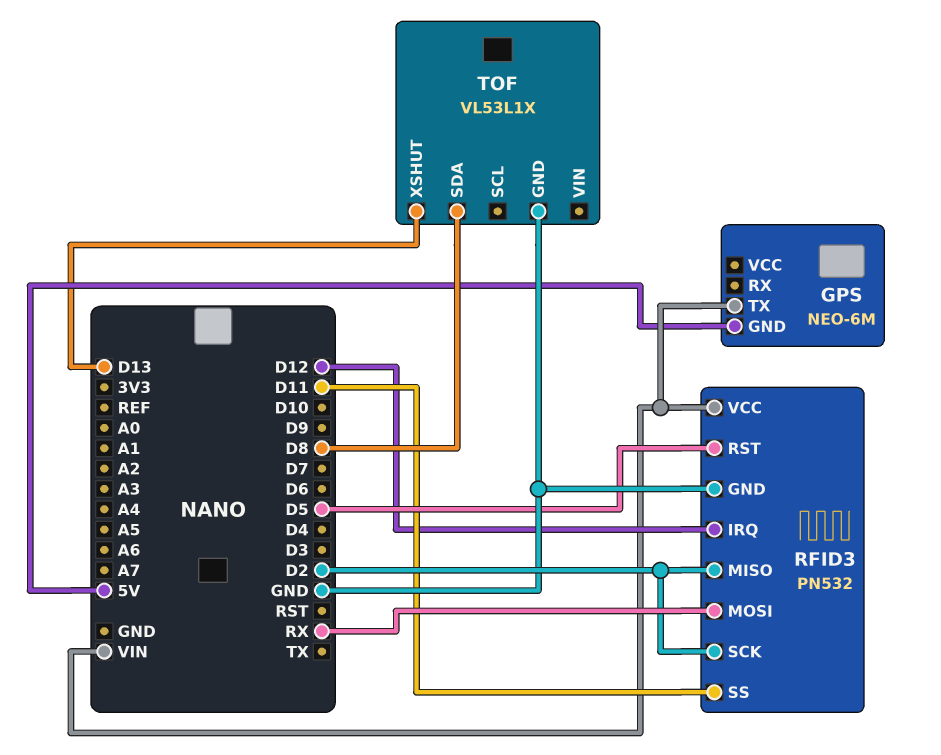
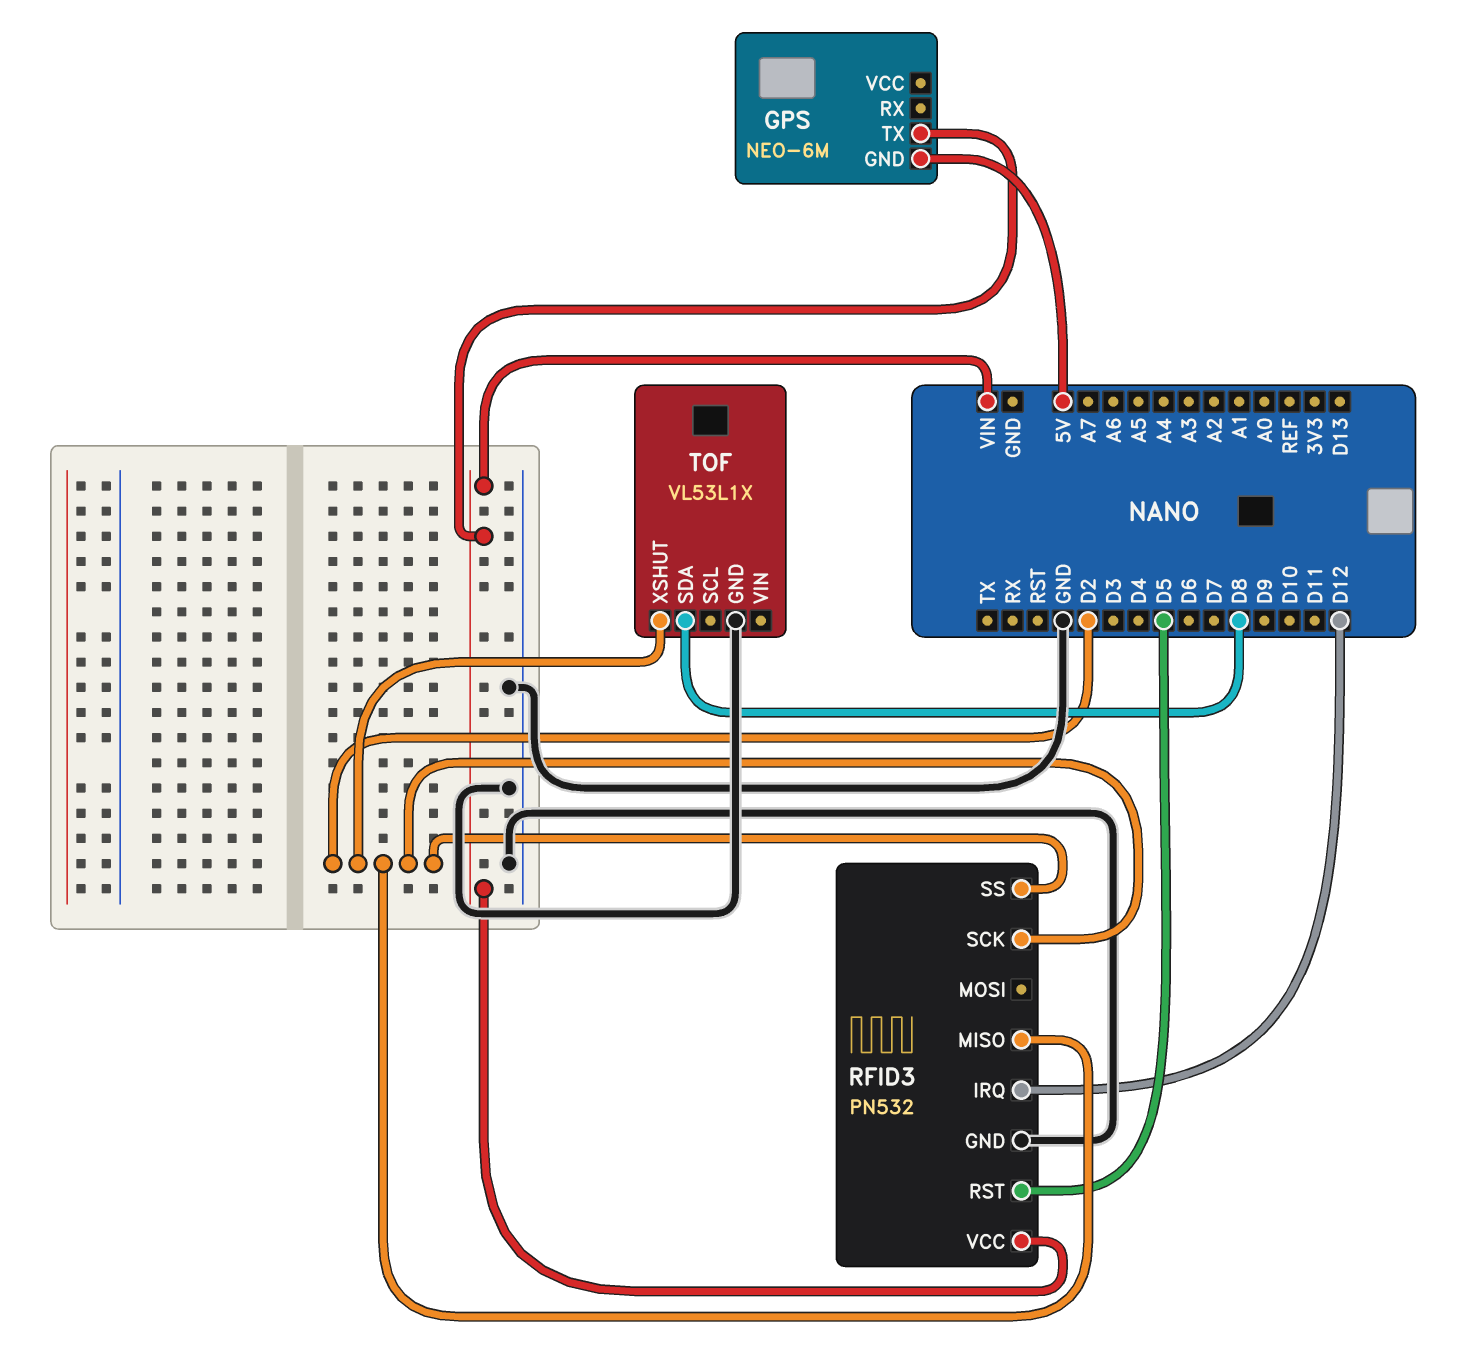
RFID3 pin MOSI: RX -> none
RFID3 pin SS: D11 -> D2
TOF pin XSHUT: D13 -> D2

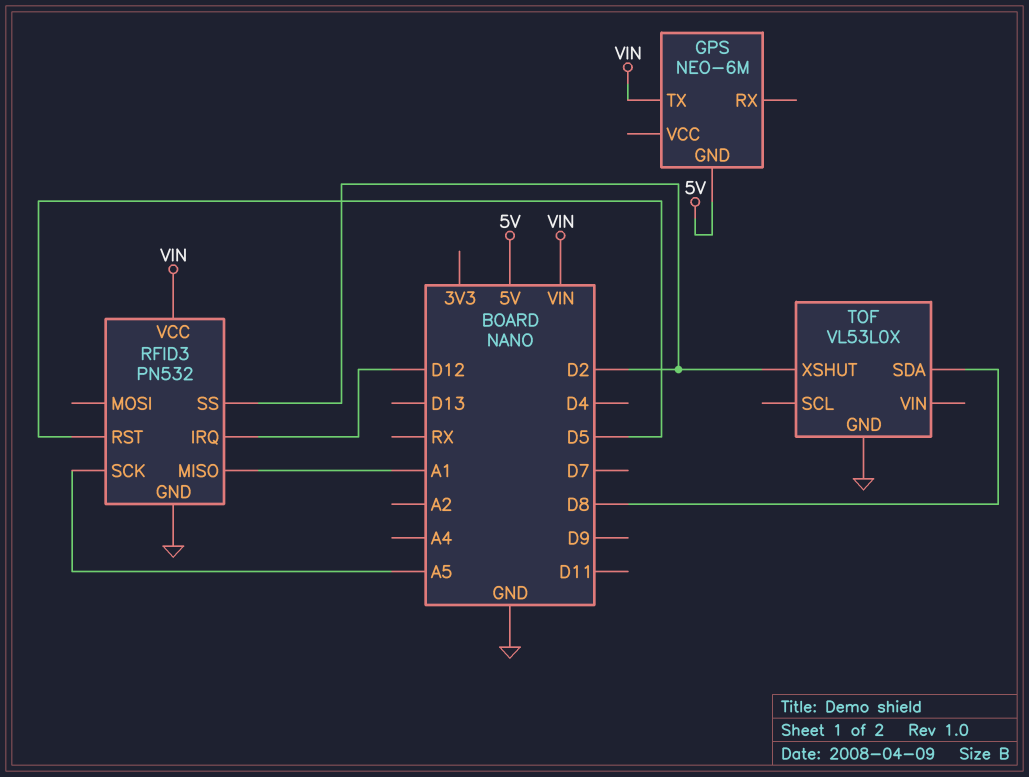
RFID3 pin MISO: D2 -> A1
RFID3 pin SCK: D2 -> A5
TOF: VL53L1X -> VL53L0X

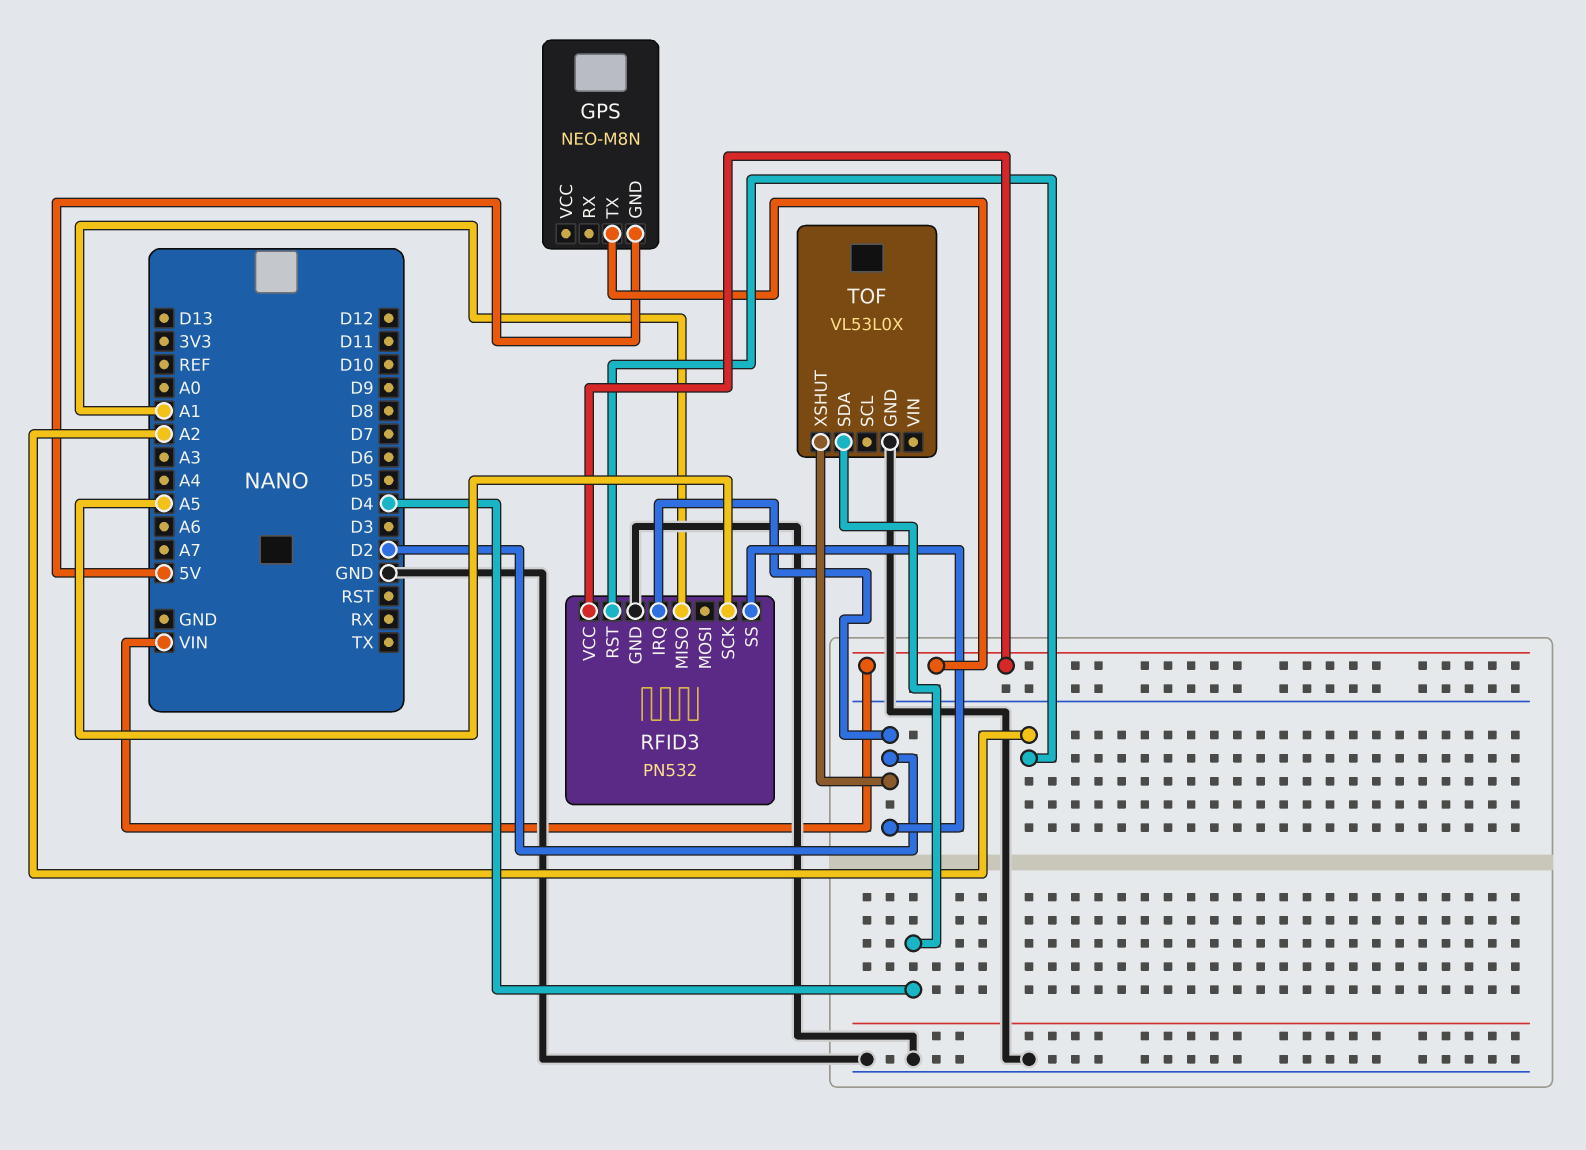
GPS: NEO-6M -> NEO-M8N
RFID3 pin IRQ: D12 -> D2
RFID3 pin RST: D5 -> A2
TOF pin SDA: D8 -> D4

